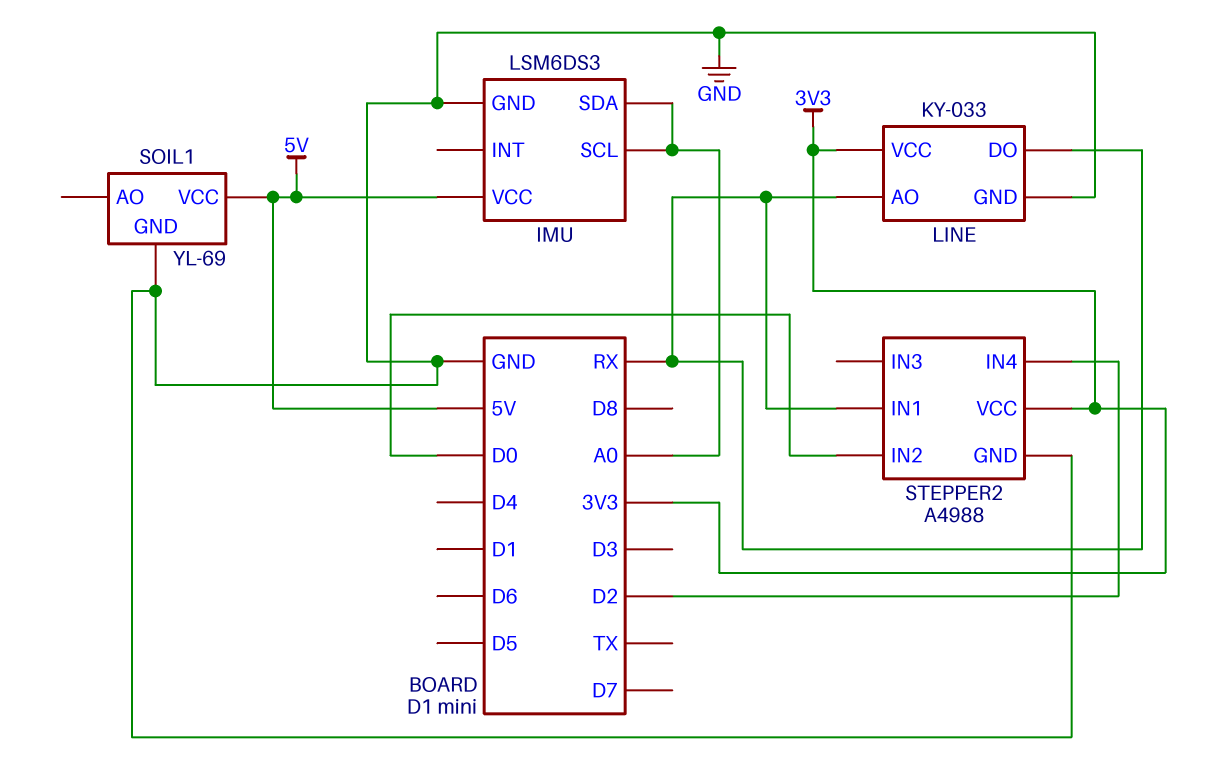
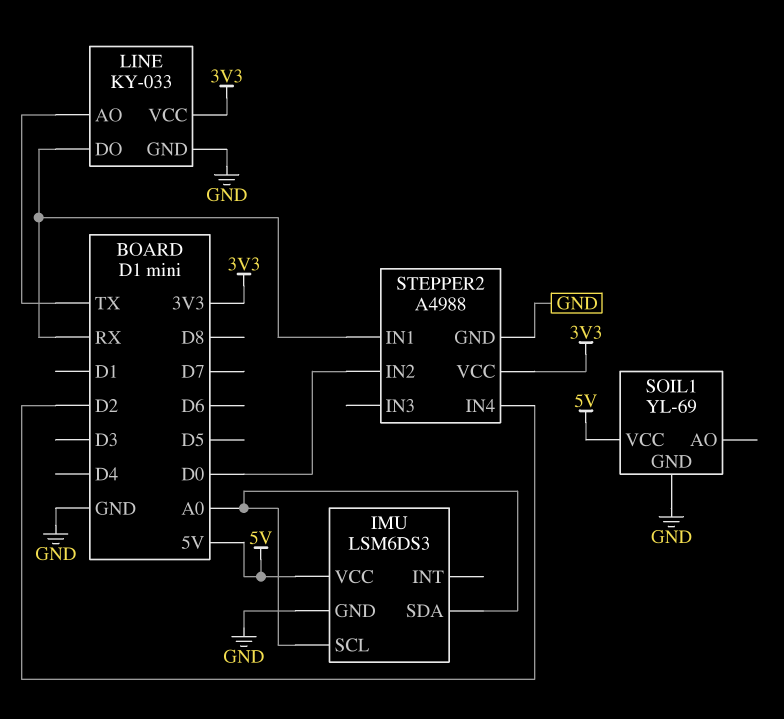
LINE pin AO: RX -> TX

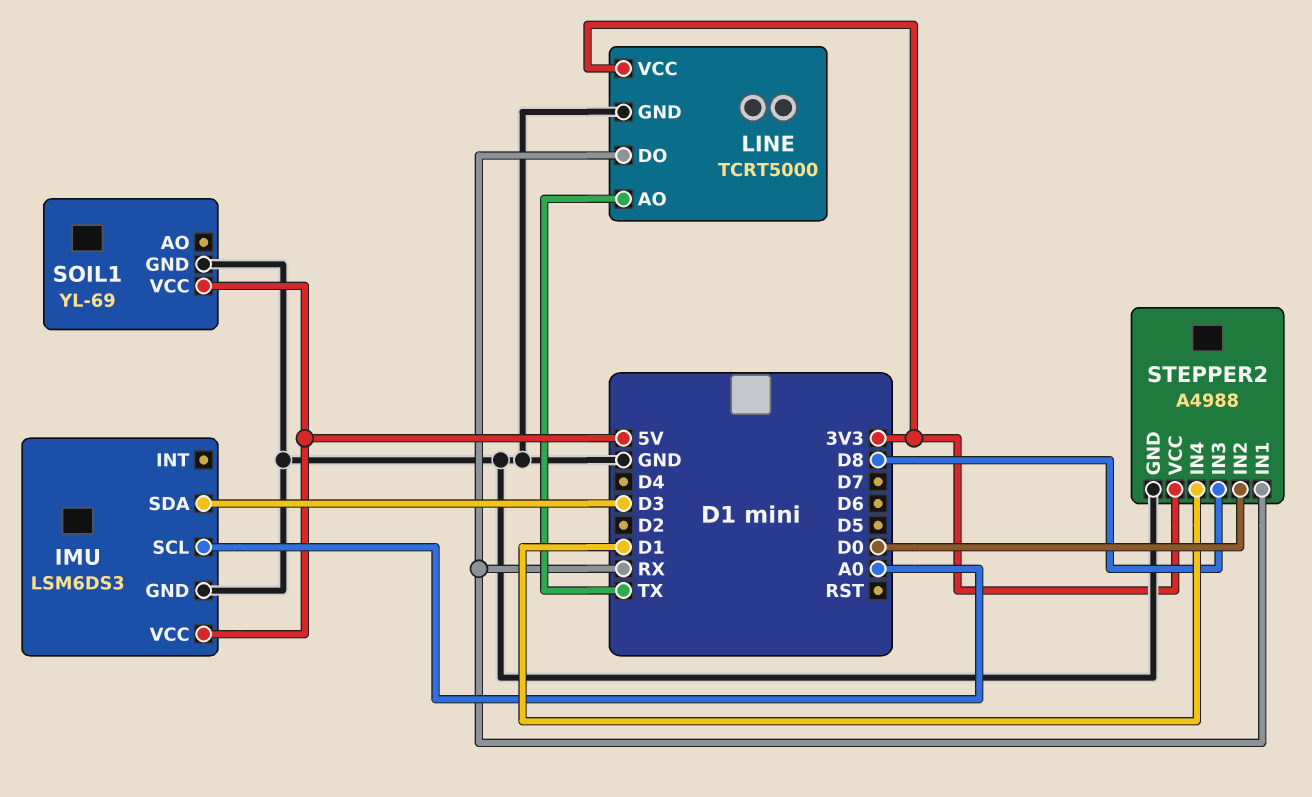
IMU pin SDA: A0 -> D3
LINE: KY-033 -> TCRT5000
STEPPER2 pin IN3: none -> D8
STEPPER2 pin IN4: D2 -> D1

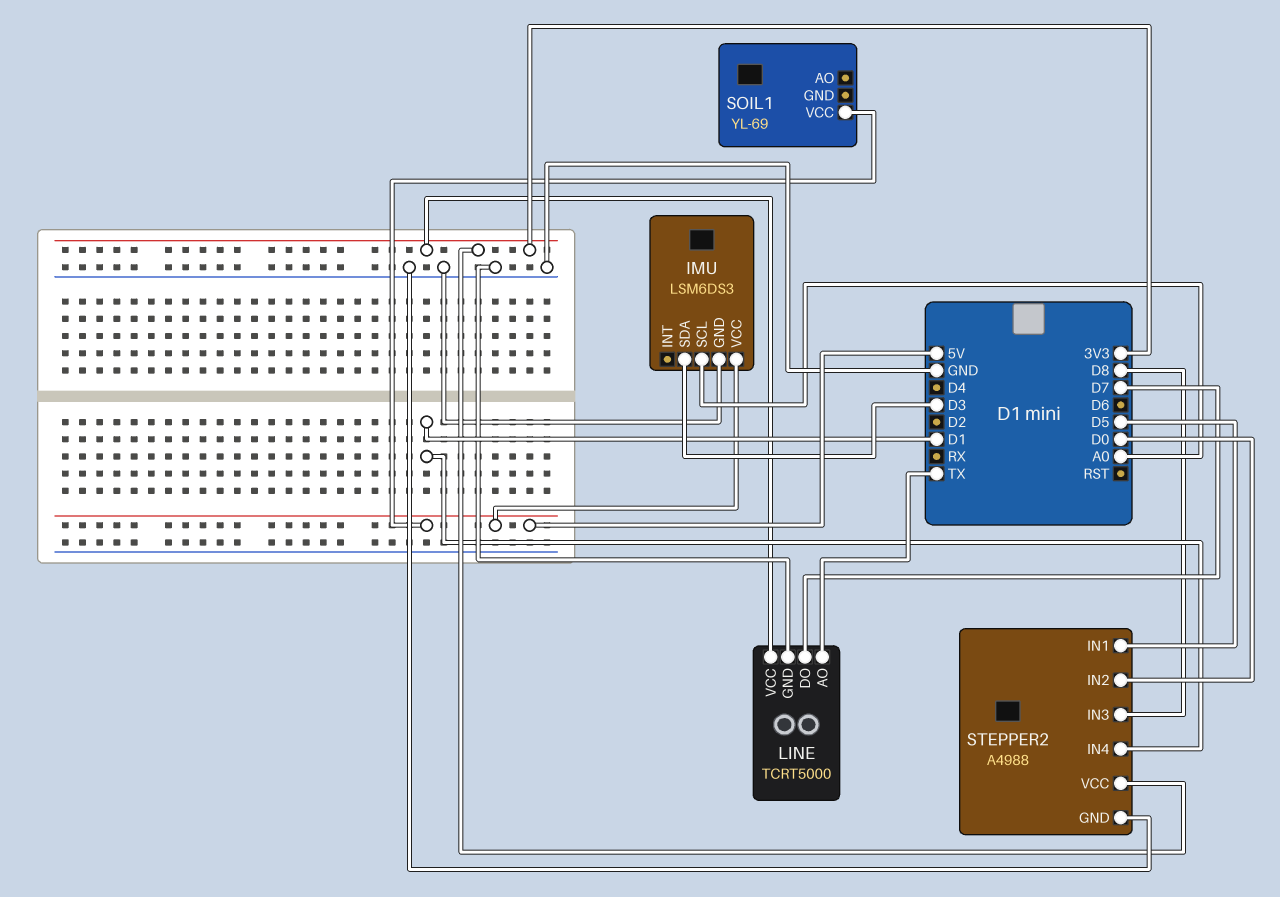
LINE pin DO: RX -> D7
SOIL1 pin GND: GND -> none
STEPPER2 pin IN1: RX -> D5

